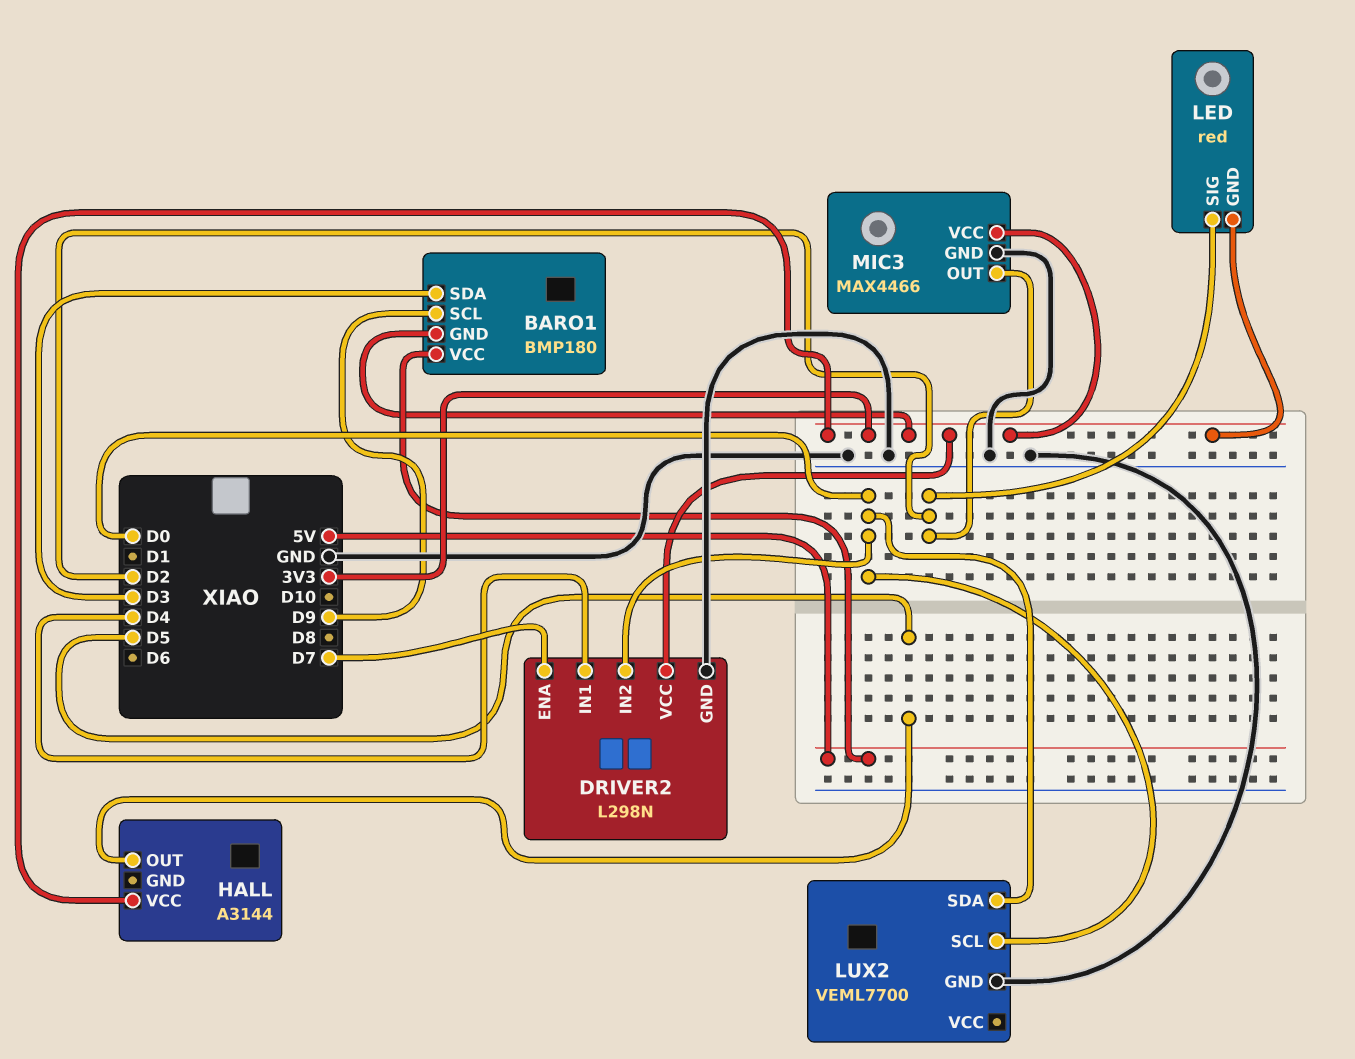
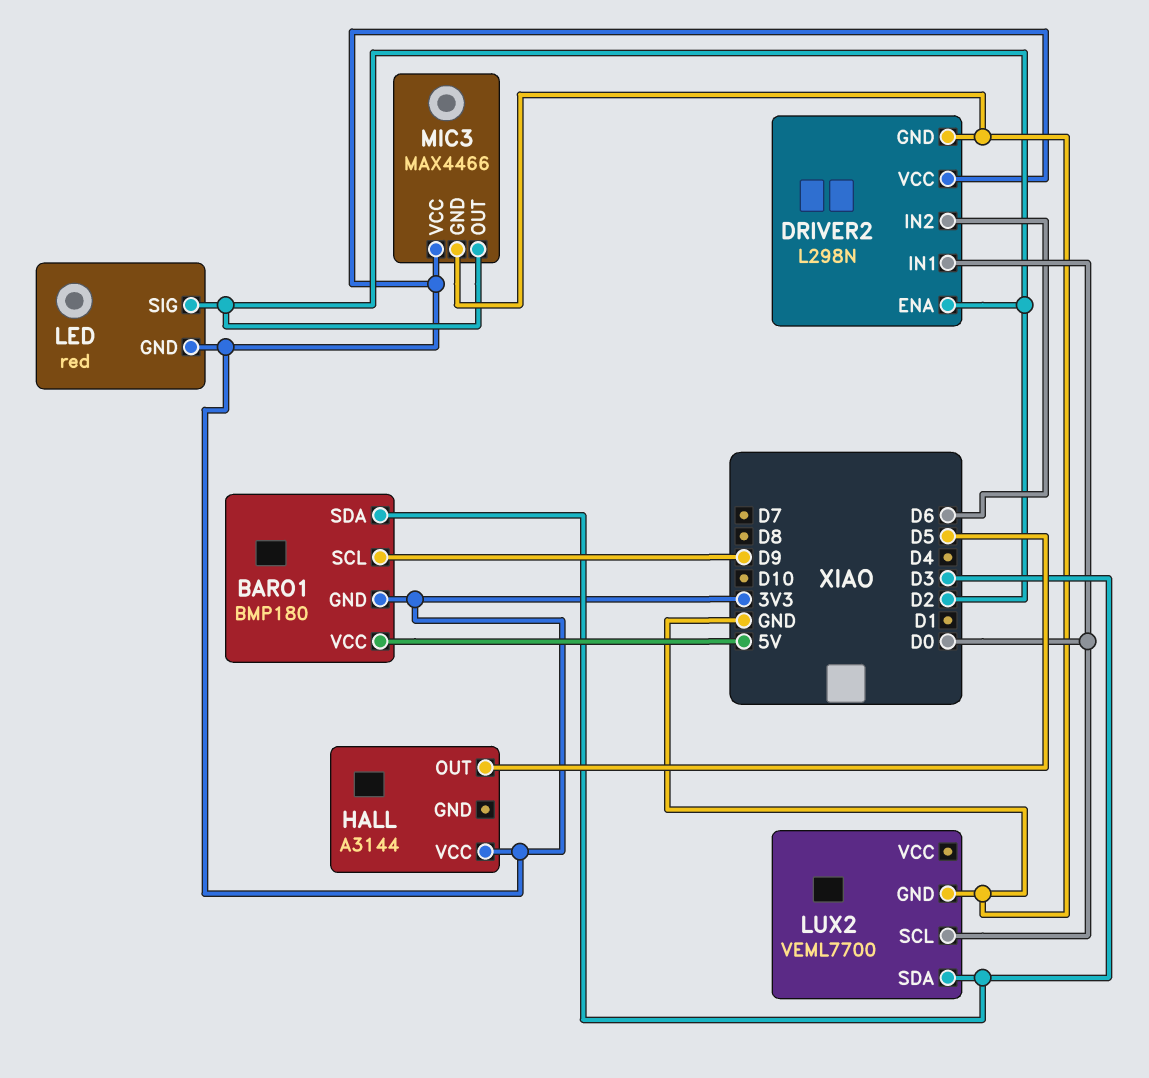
DRIVER2 pin ENA: D7 -> D2
DRIVER2 pin IN1: D4 -> D0
DRIVER2 pin IN2: D0 -> D6
LUX2 pin SDA: D0 -> D3

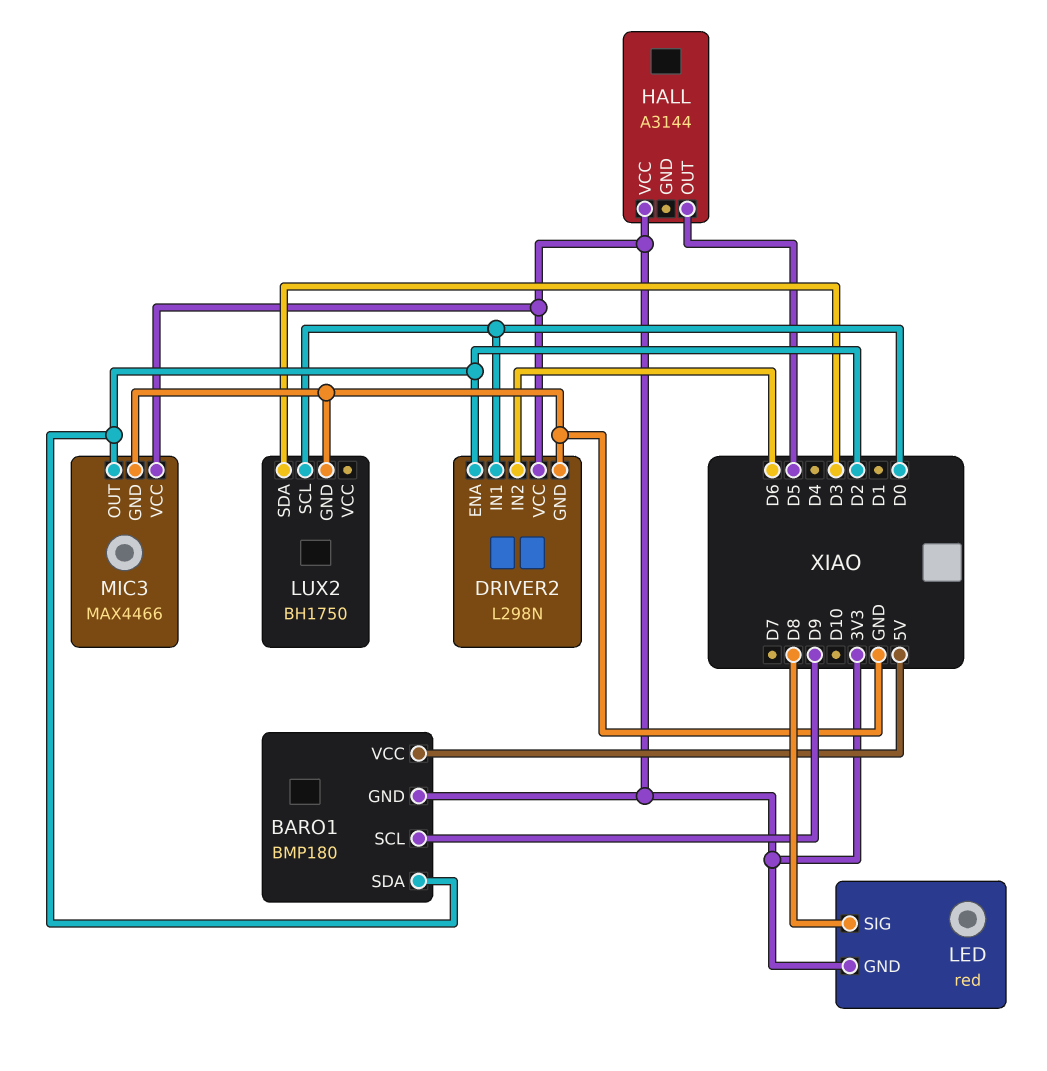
BARO1 pin SDA: D3 -> D2
LED pin SIG: D2 -> D8
LUX2: VEML7700 -> BH1750

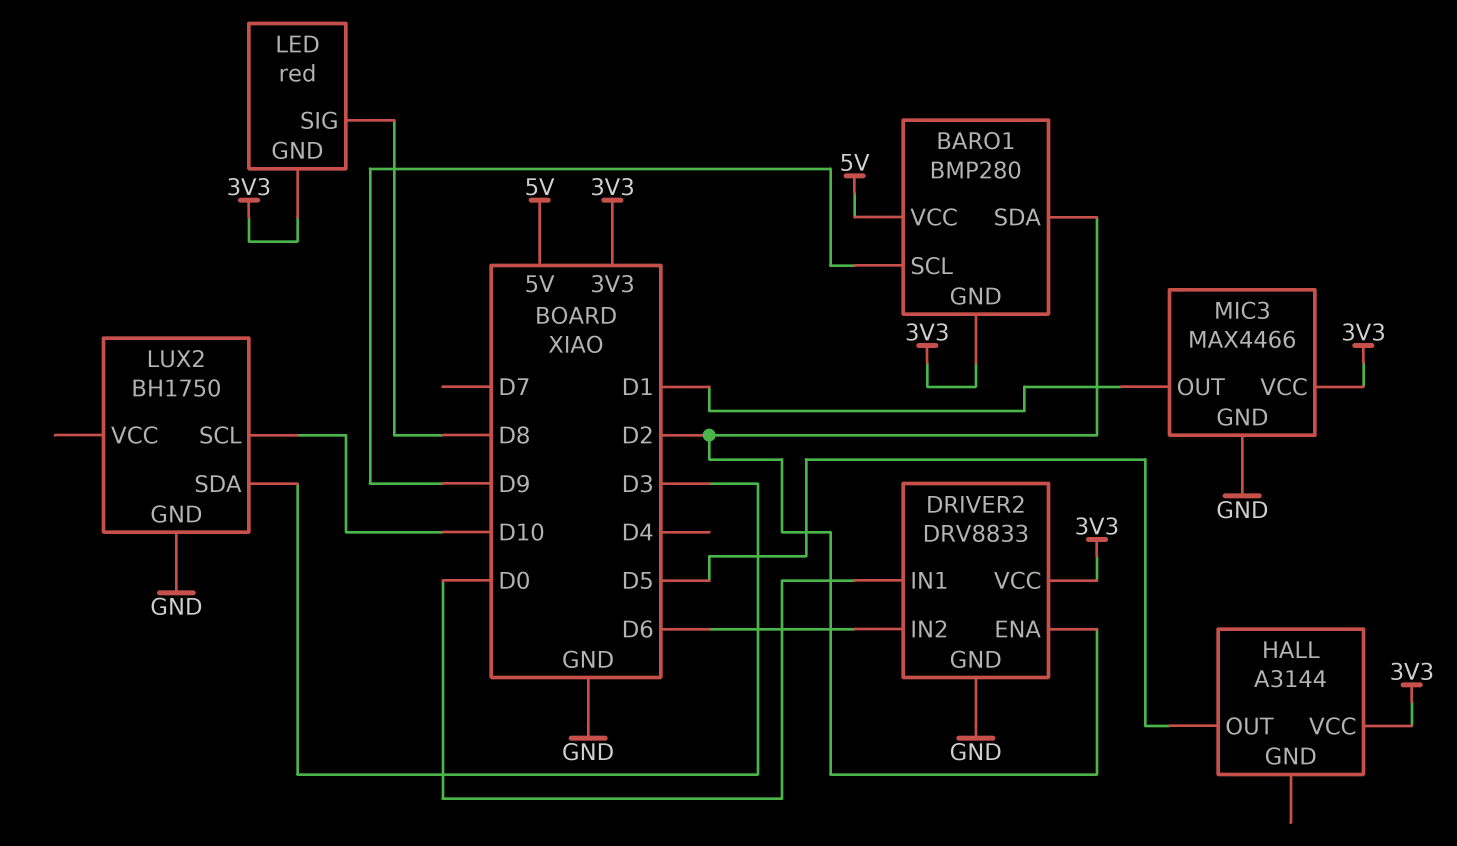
BARO1: BMP180 -> BMP280
DRIVER2: L298N -> DRV8833
LUX2 pin SCL: D0 -> D10
MIC3 pin OUT: D2 -> D1

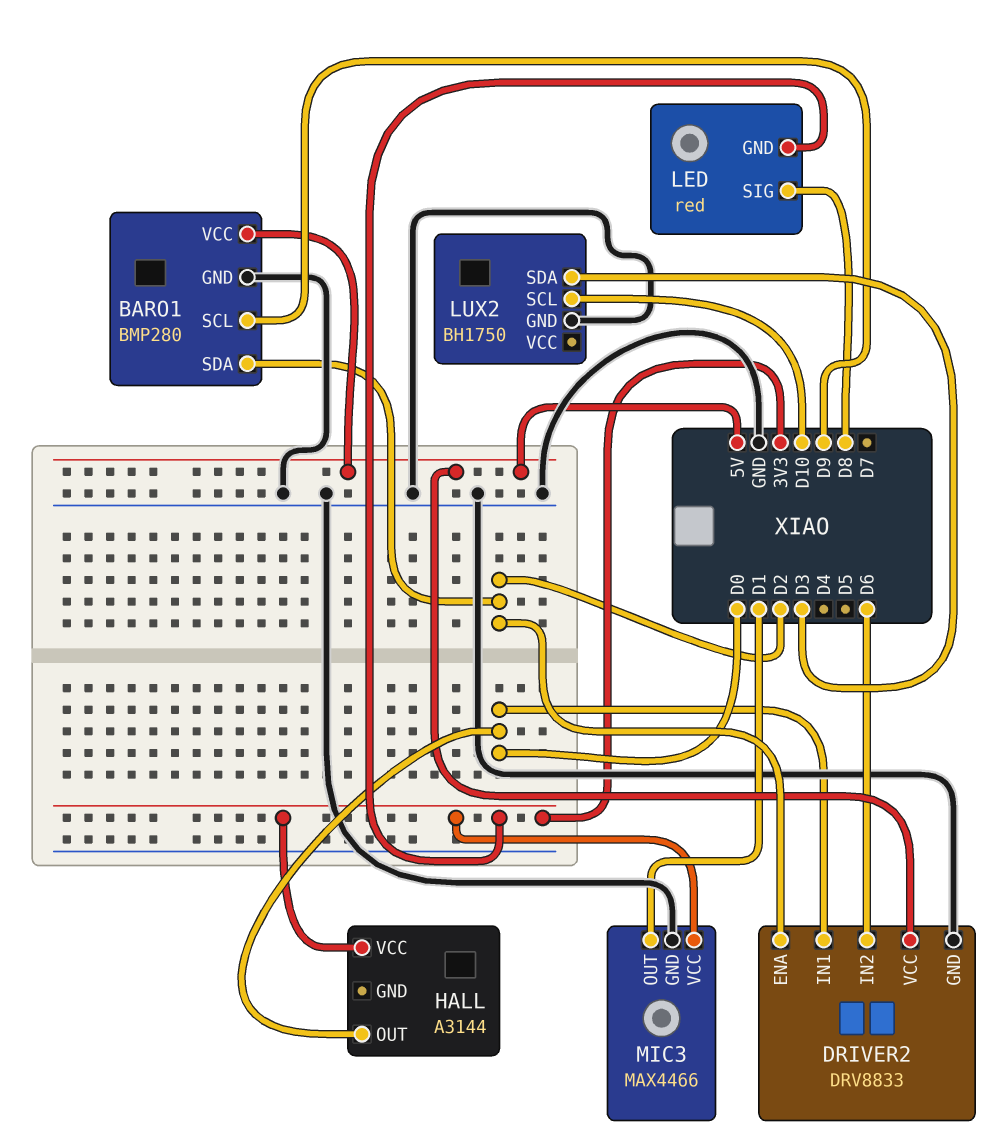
BARO1 pin GND: 3V3 -> GND
DRIVER2 pin VCC: 3V3 -> 5V
HALL pin OUT: D5 -> D0

